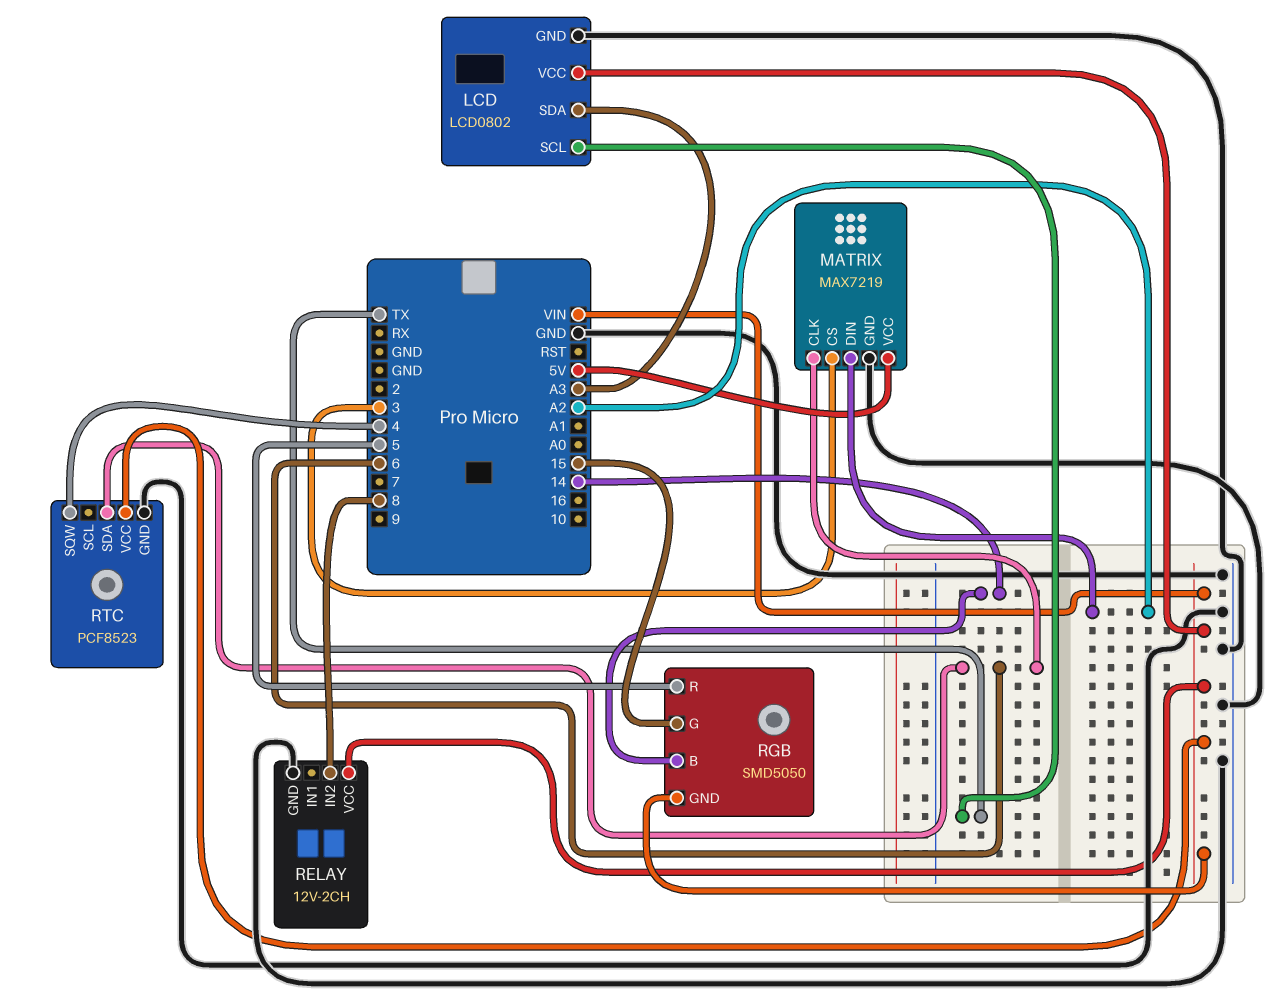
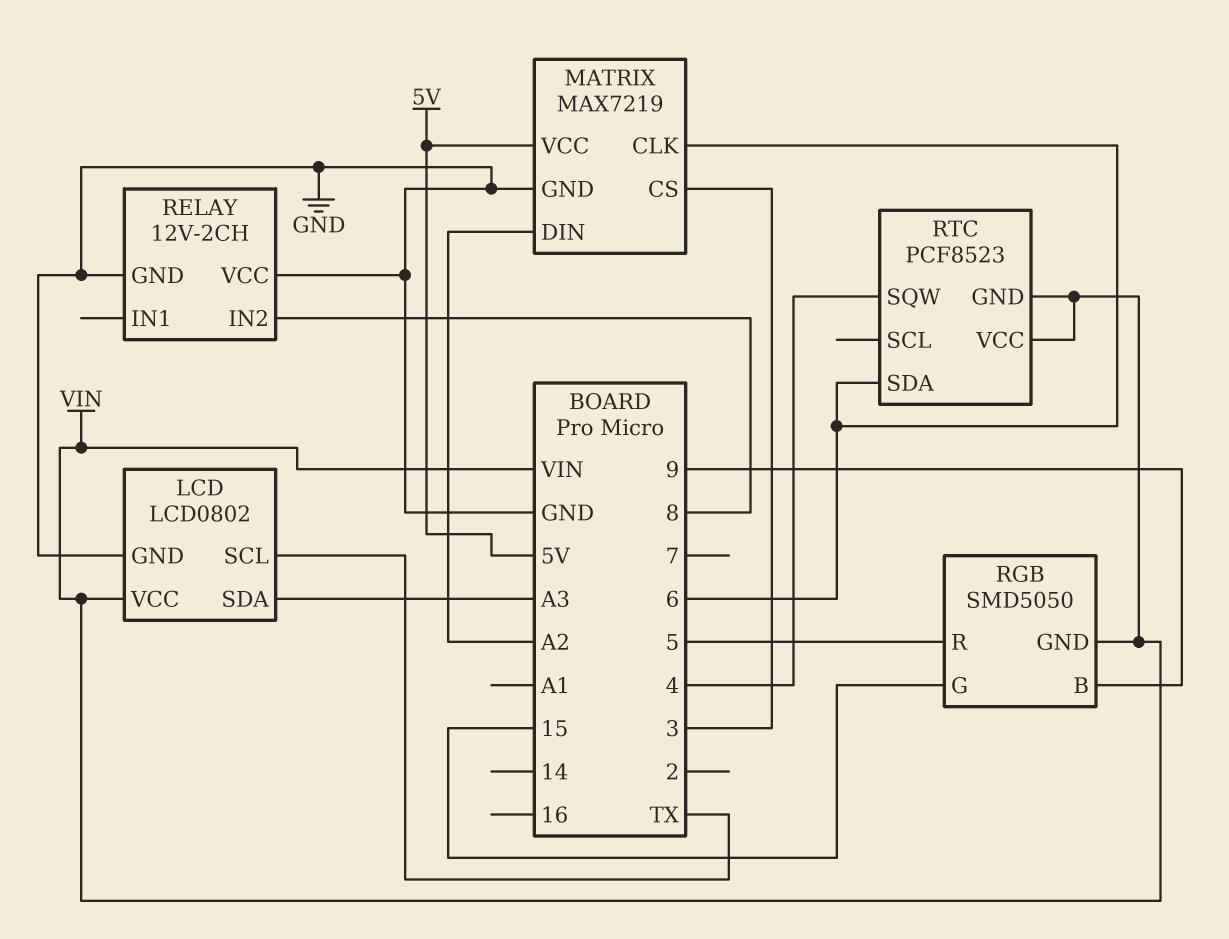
RELAY pin VCC: VIN -> GND
RGB pin B: 14 -> 9
RTC pin GND: GND -> VIN

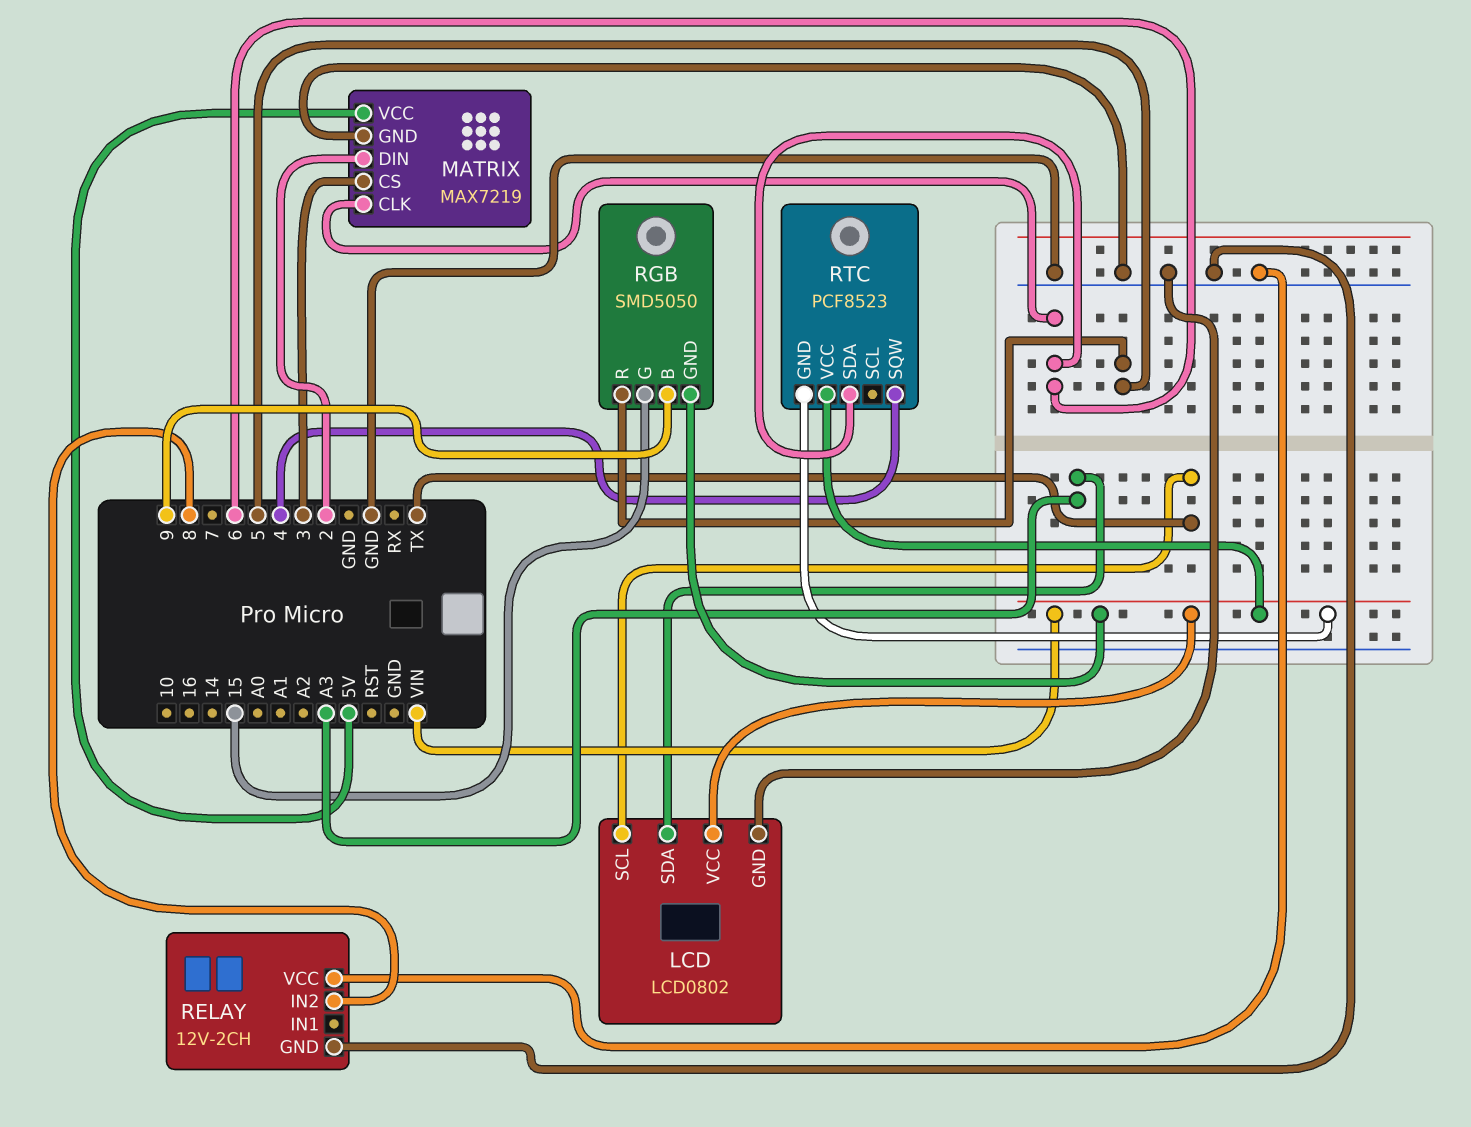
MATRIX pin DIN: A2 -> 2

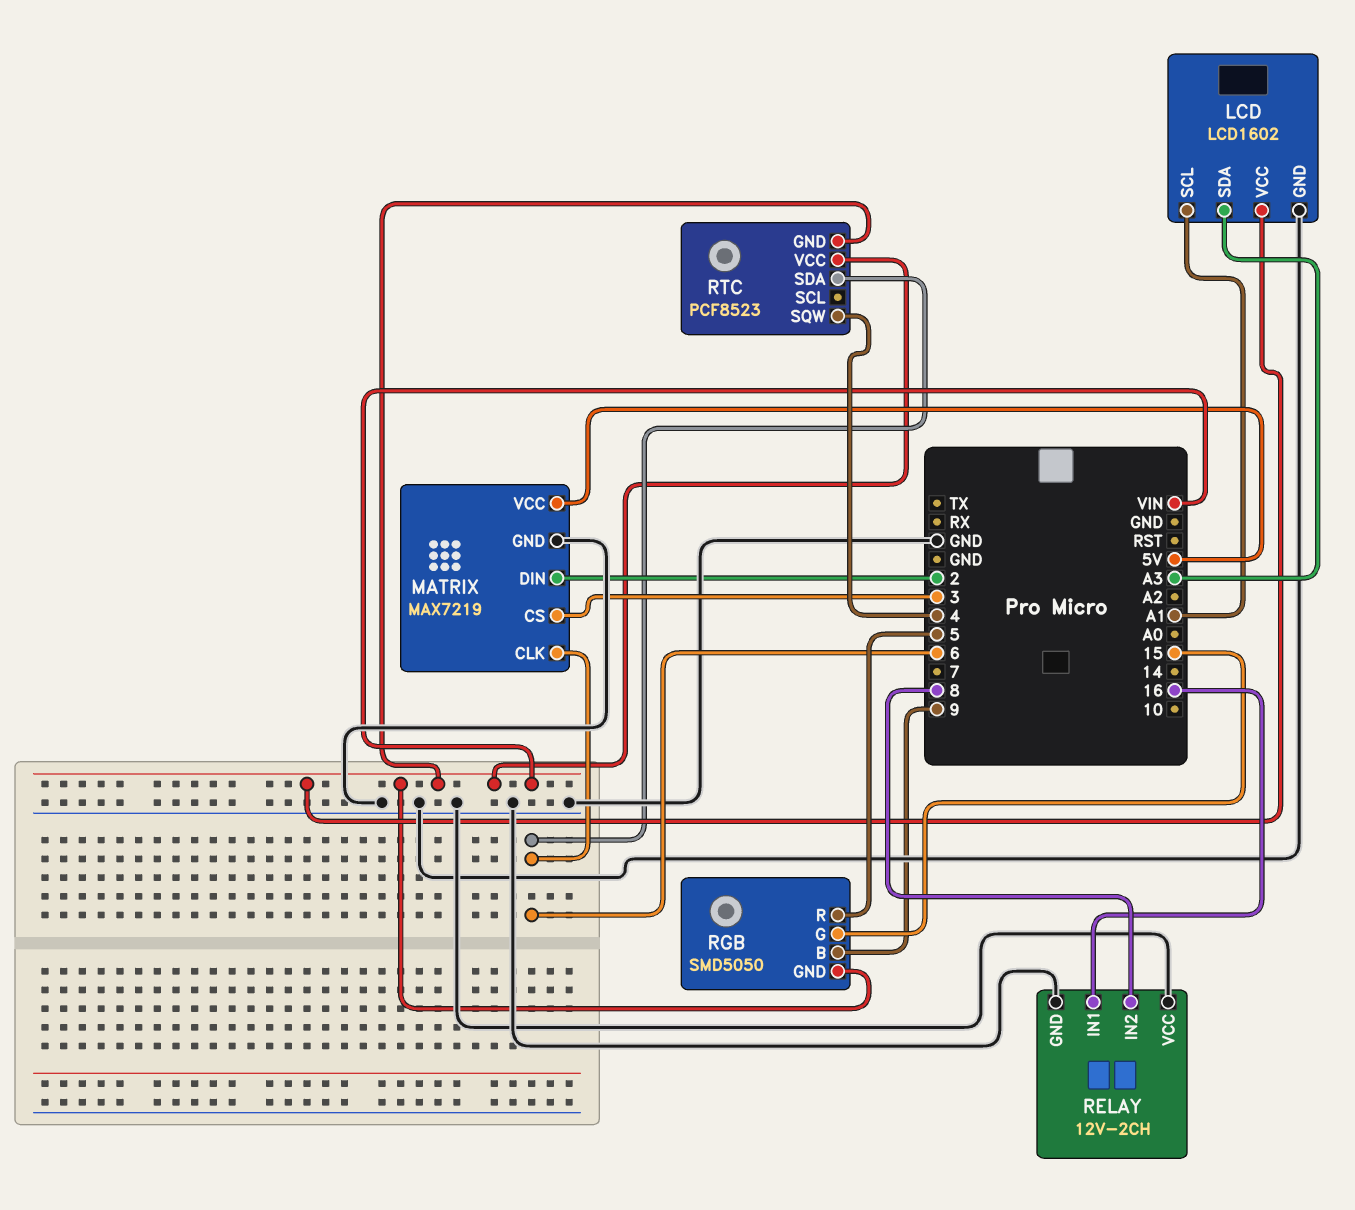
LCD: LCD0802 -> LCD1602
LCD pin SCL: TX -> A1
RELAY pin IN1: none -> 16

